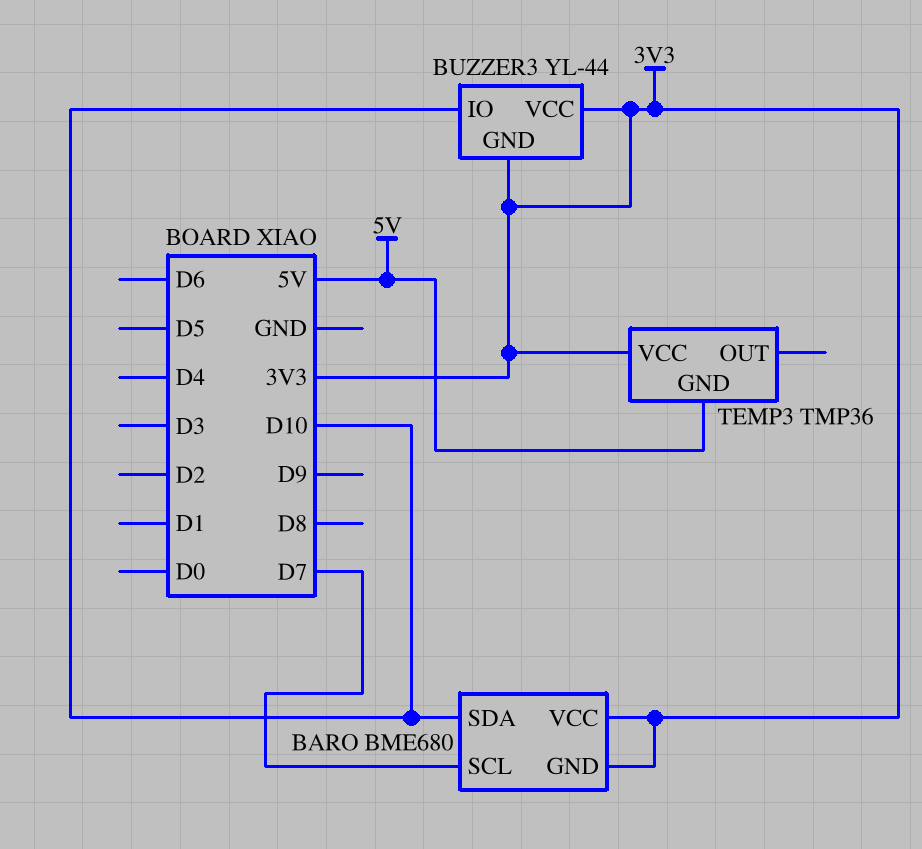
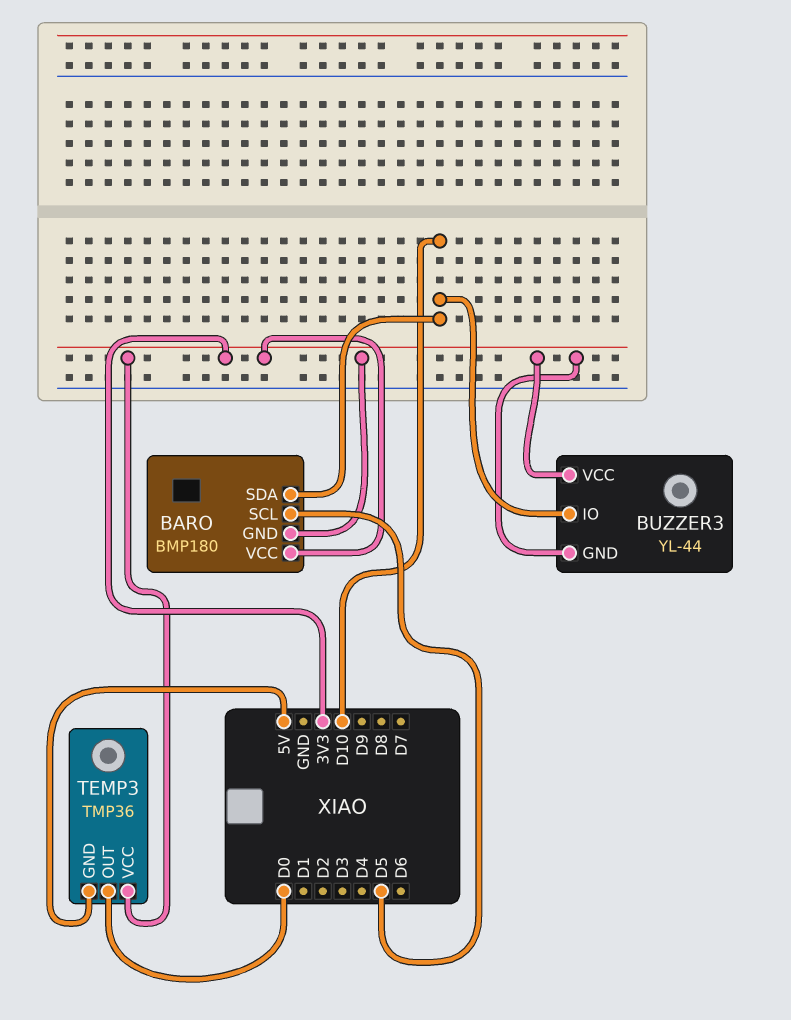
BARO: BME680 -> BMP180
BARO pin SCL: D7 -> D5
TEMP3 pin OUT: none -> D0

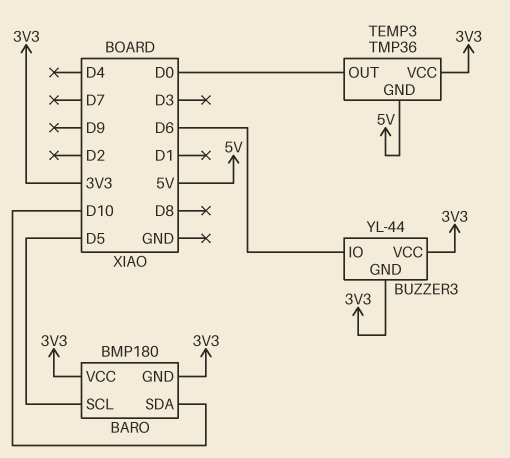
BUZZER3 pin IO: D10 -> D6

